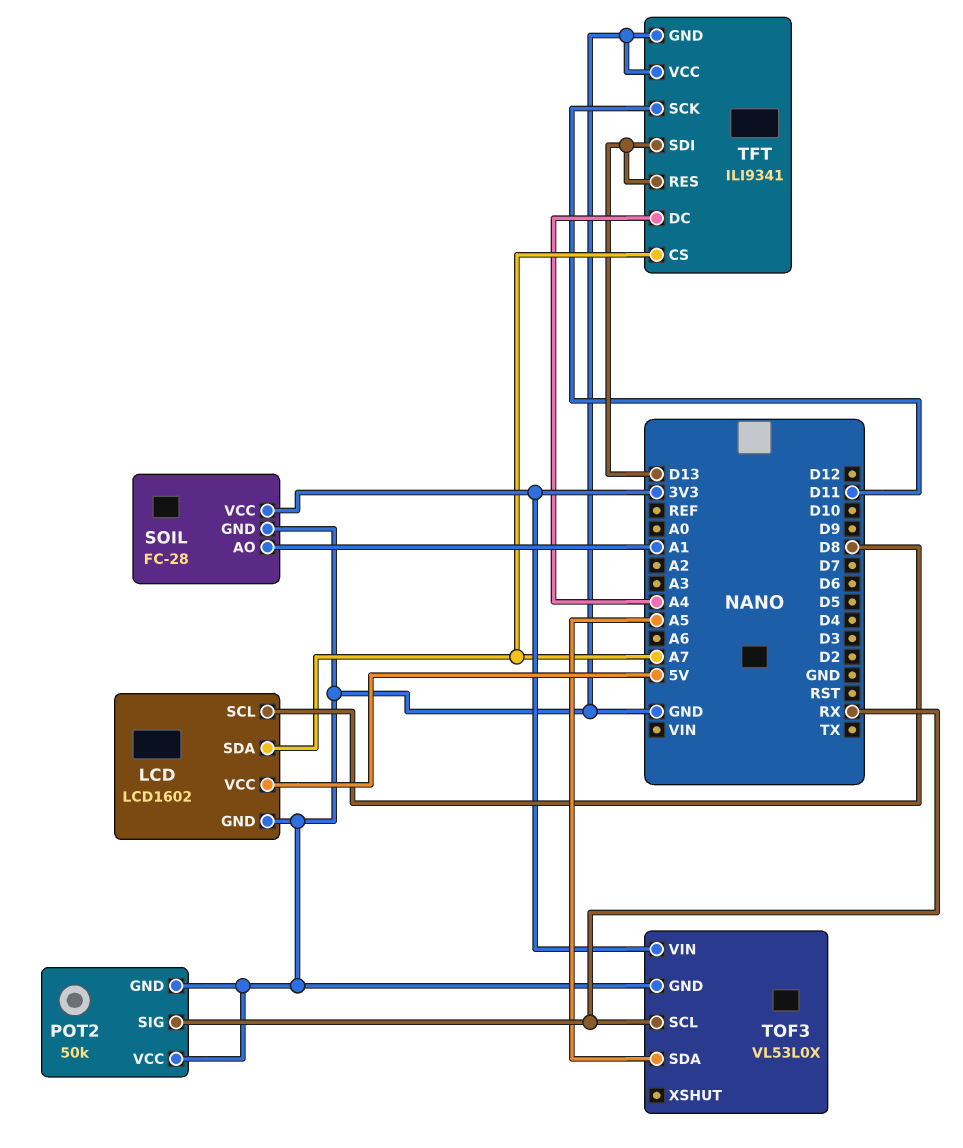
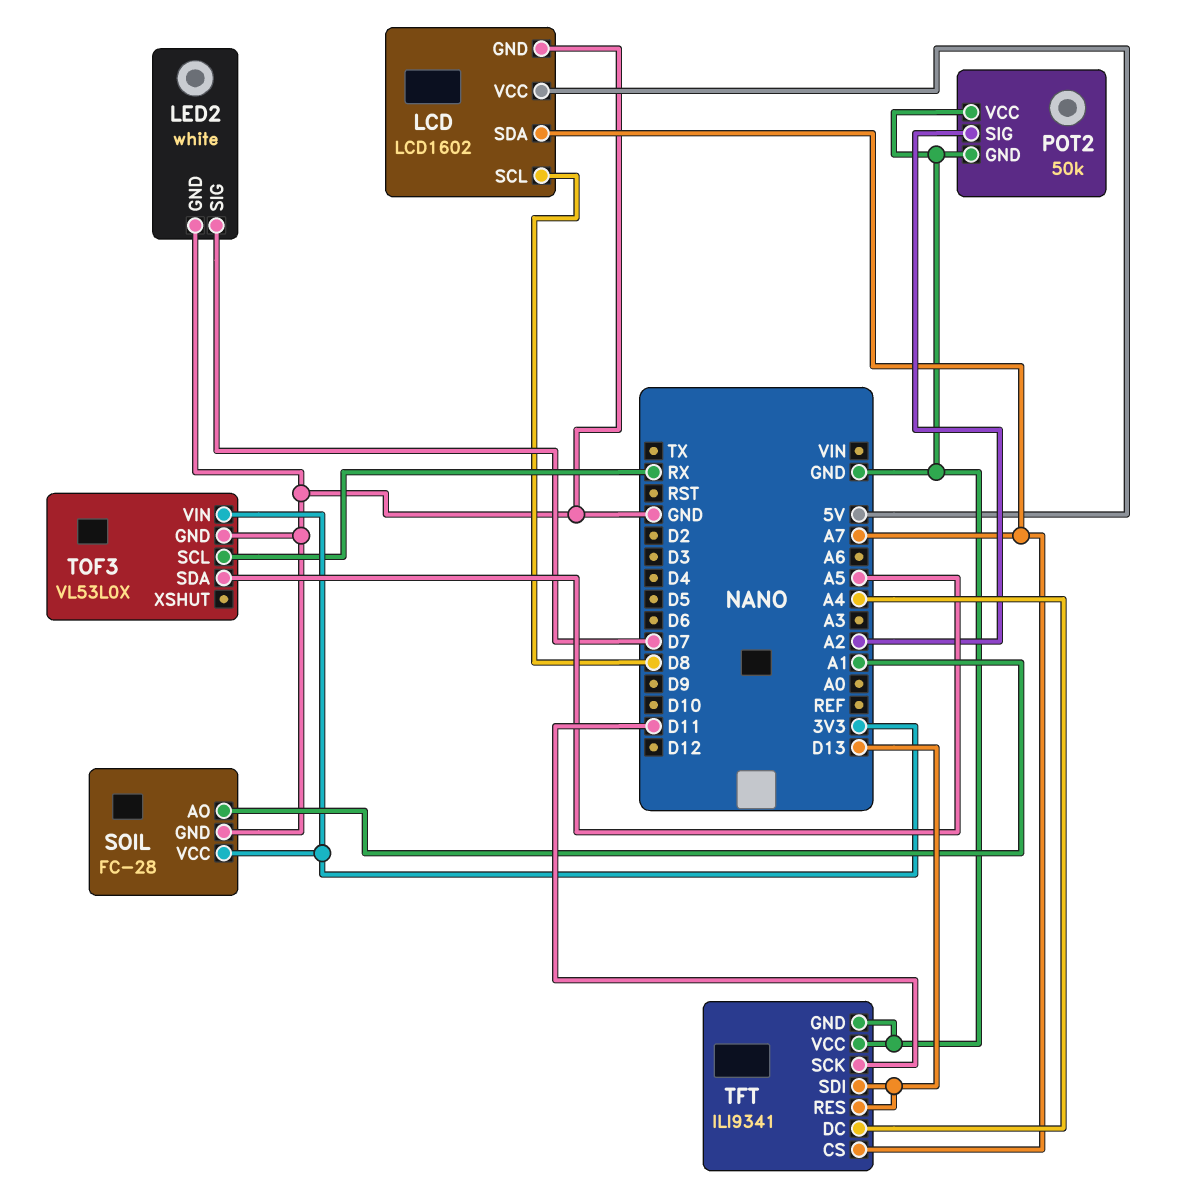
LED2: none -> white
LED2 pin GND: none -> GND
LED2 pin SIG: none -> D7
POT2 pin SIG: RX -> A2

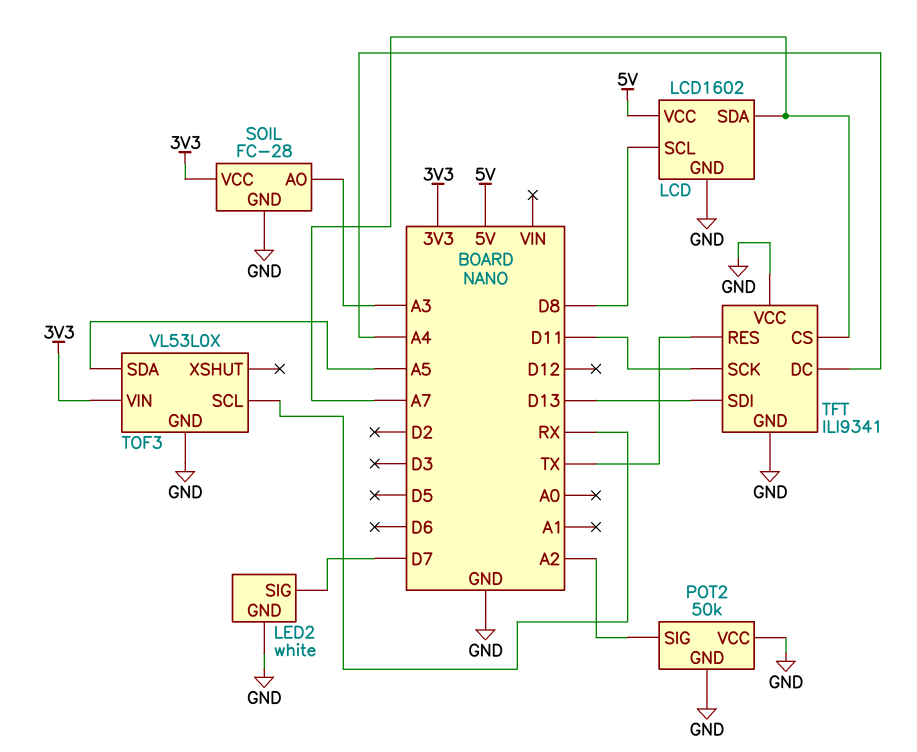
SOIL pin AO: A1 -> A3
TFT pin RES: D13 -> TX

